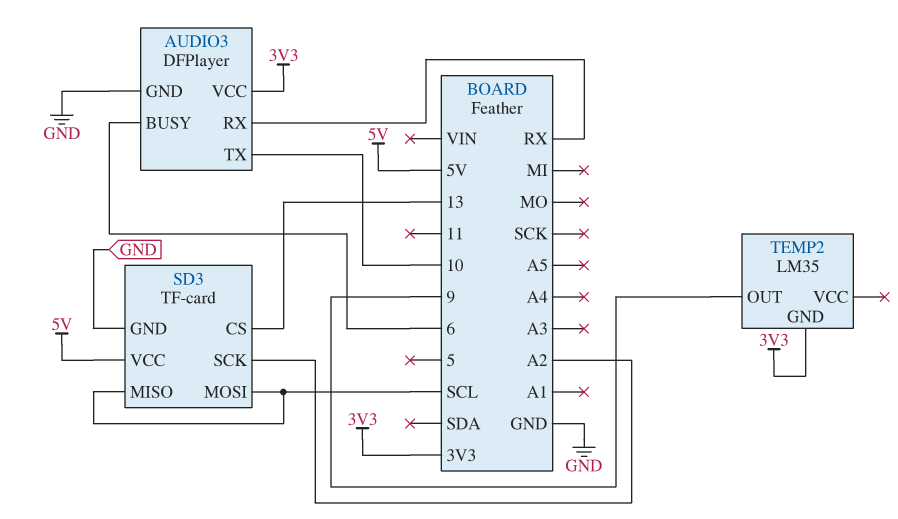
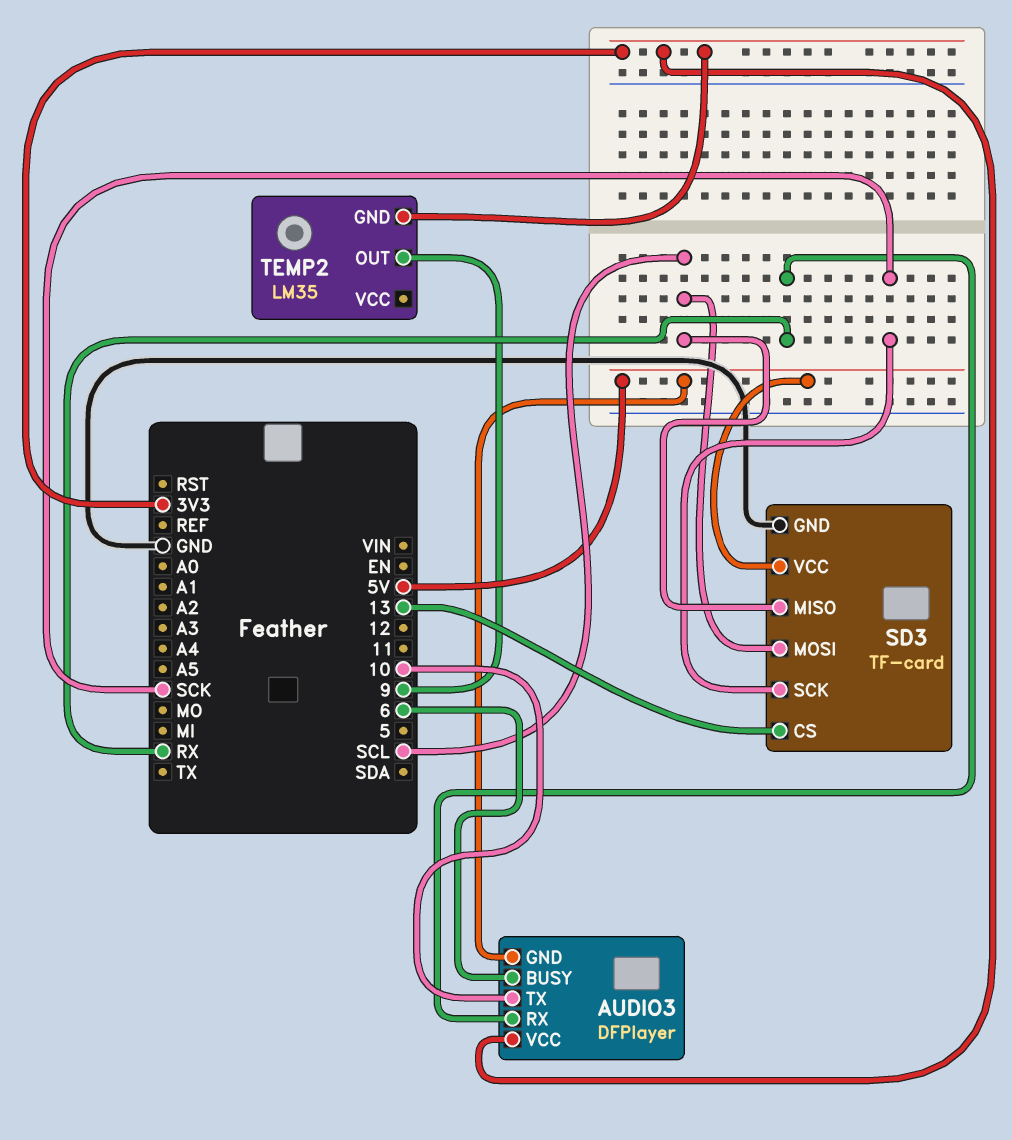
AUDIO3 pin GND: GND -> 5V
SD3 pin SCK: A2 -> SCK

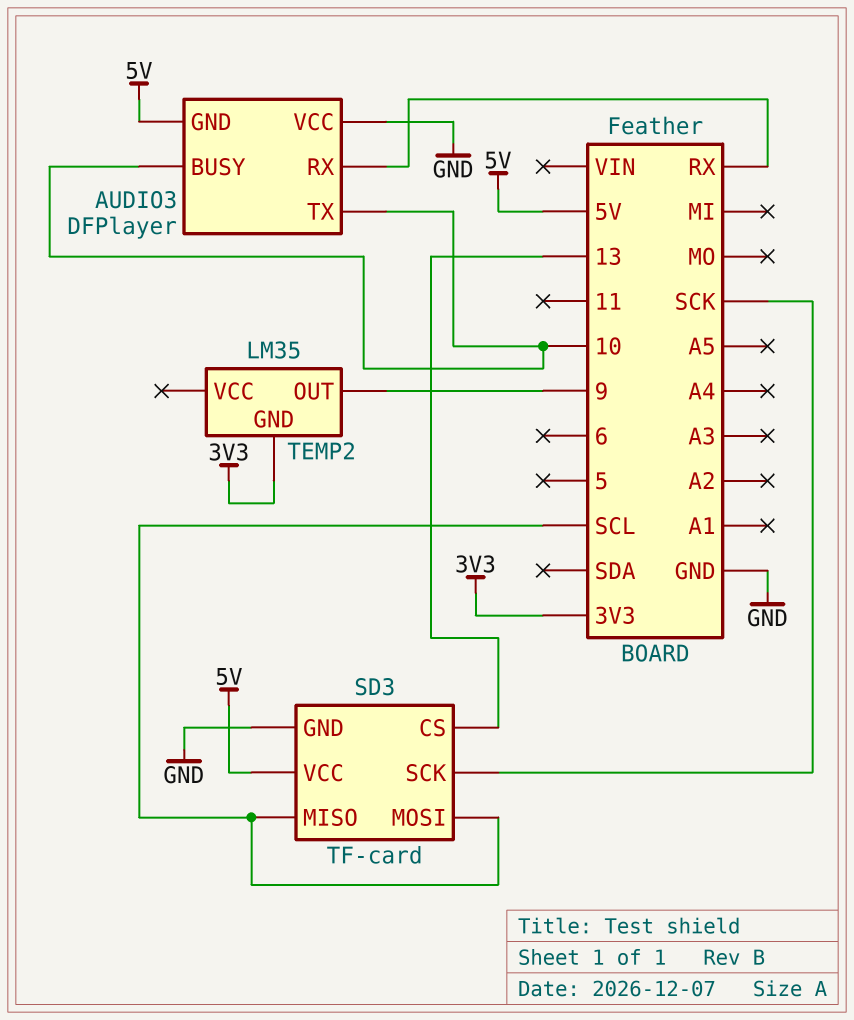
AUDIO3 pin BUSY: 6 -> 10
AUDIO3 pin VCC: 3V3 -> GND

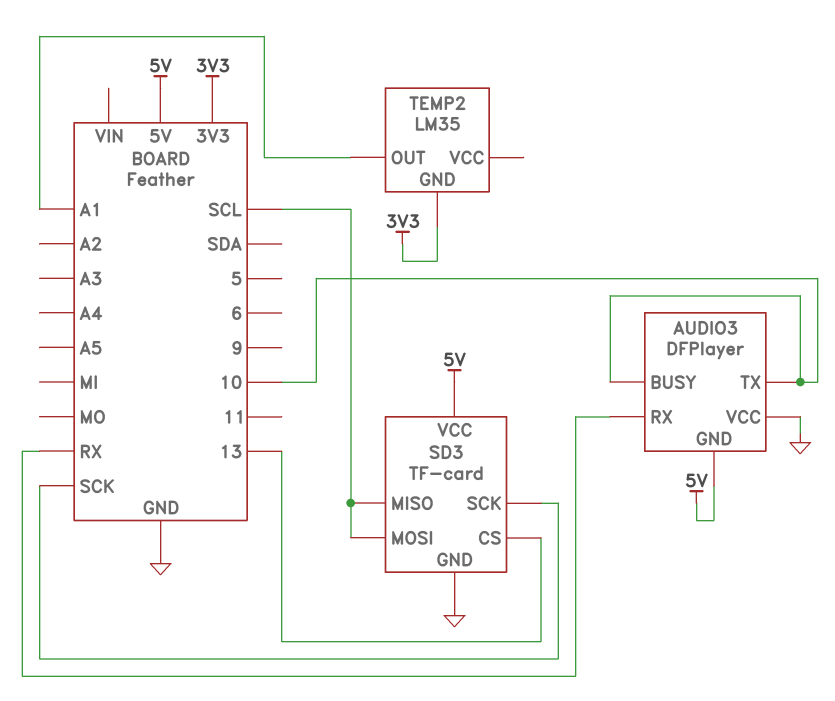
TEMP2 pin OUT: 9 -> A1

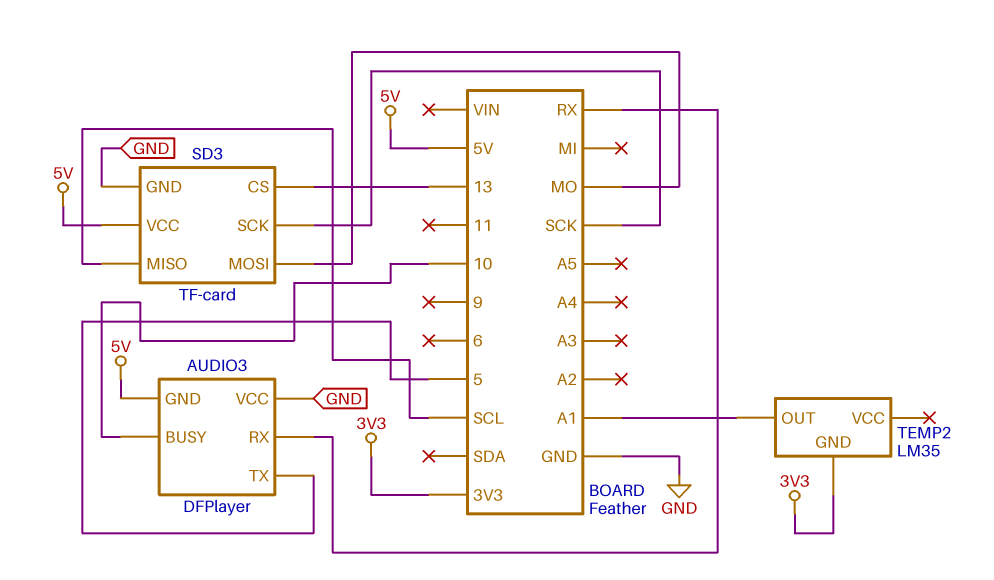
AUDIO3 pin TX: 10 -> 5
SD3 pin MOSI: SCL -> MO

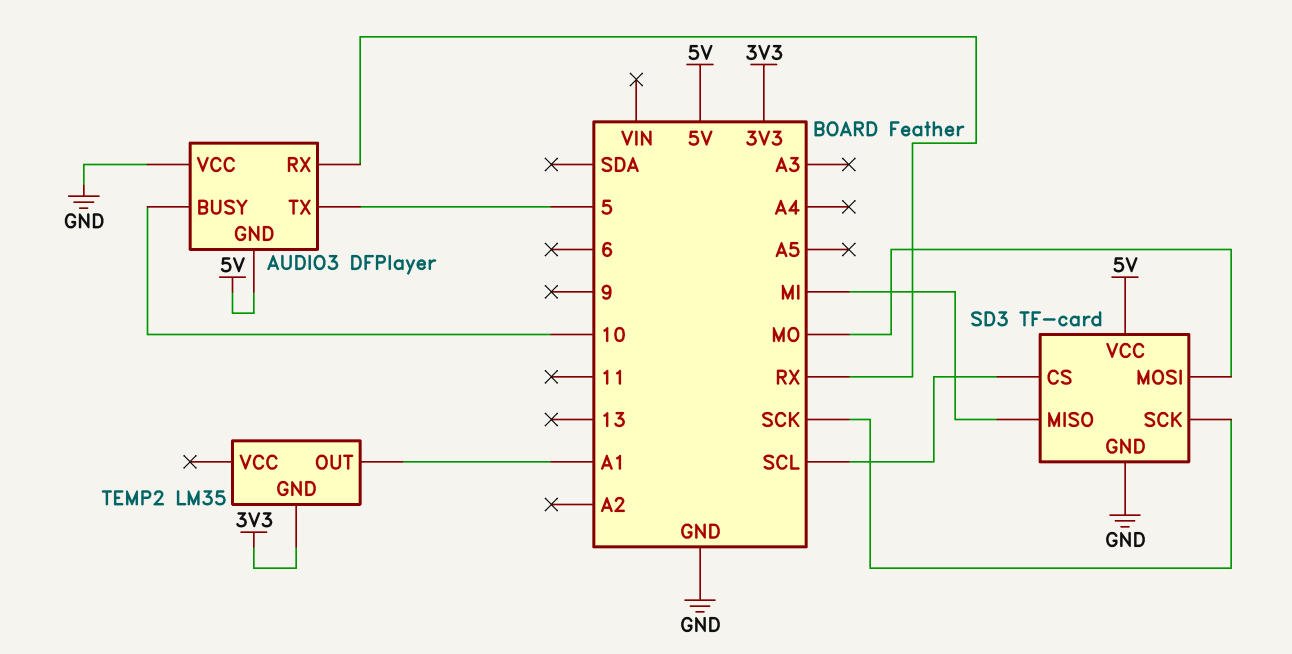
SD3 pin CS: 13 -> SCL
SD3 pin MISO: SCL -> MI

